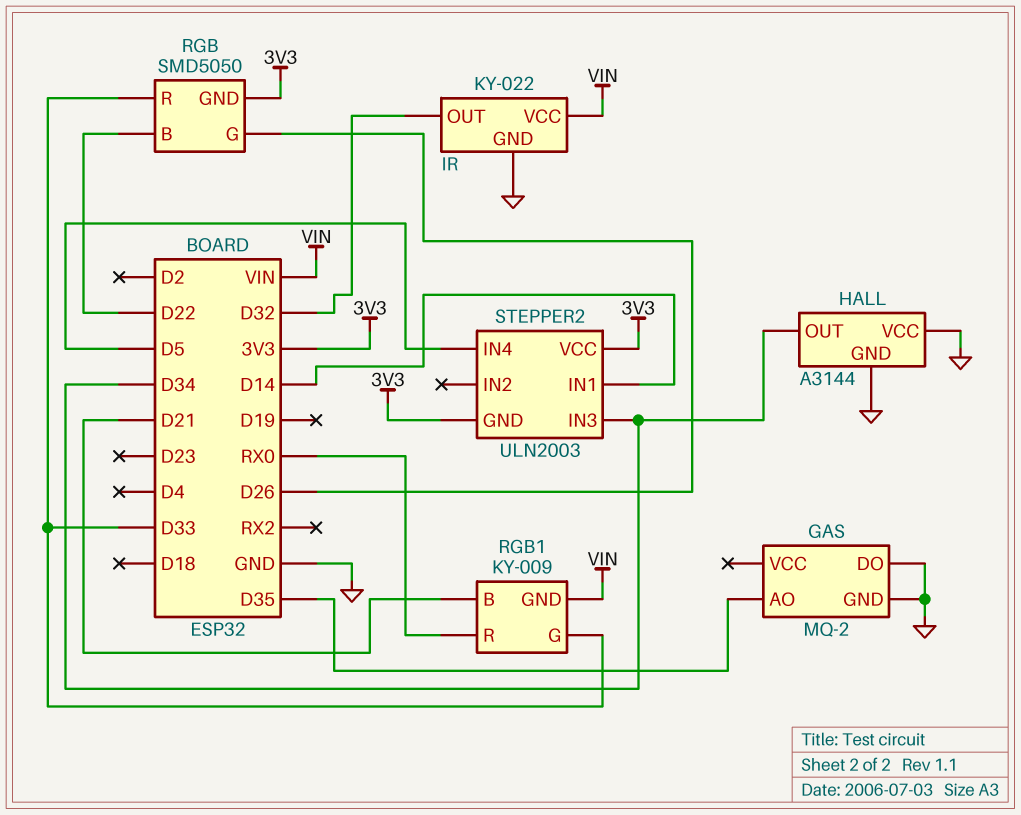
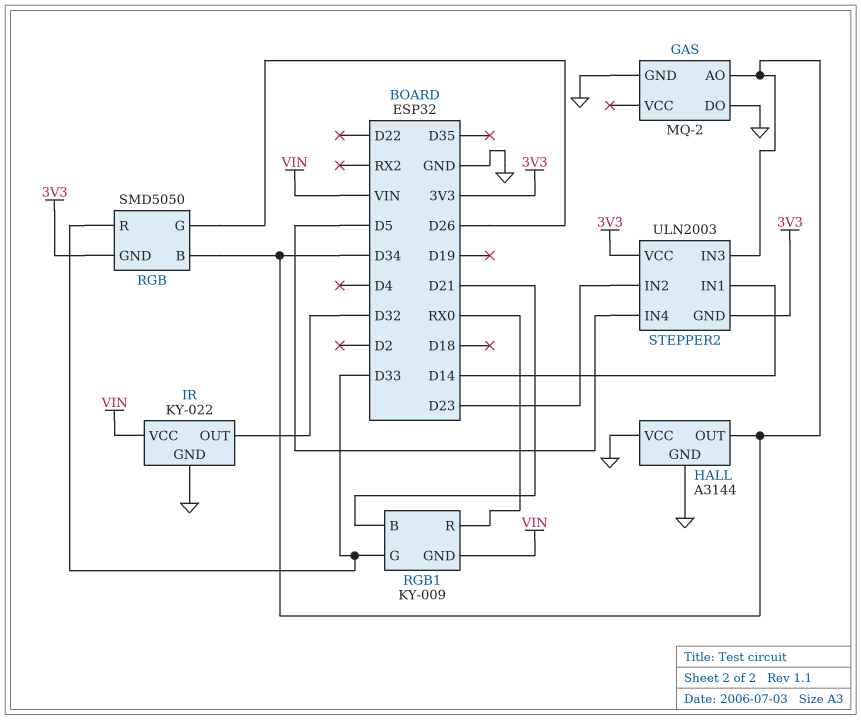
GAS pin AO: D35 -> D34
RGB pin B: D22 -> D34
STEPPER2 pin IN2: none -> D23

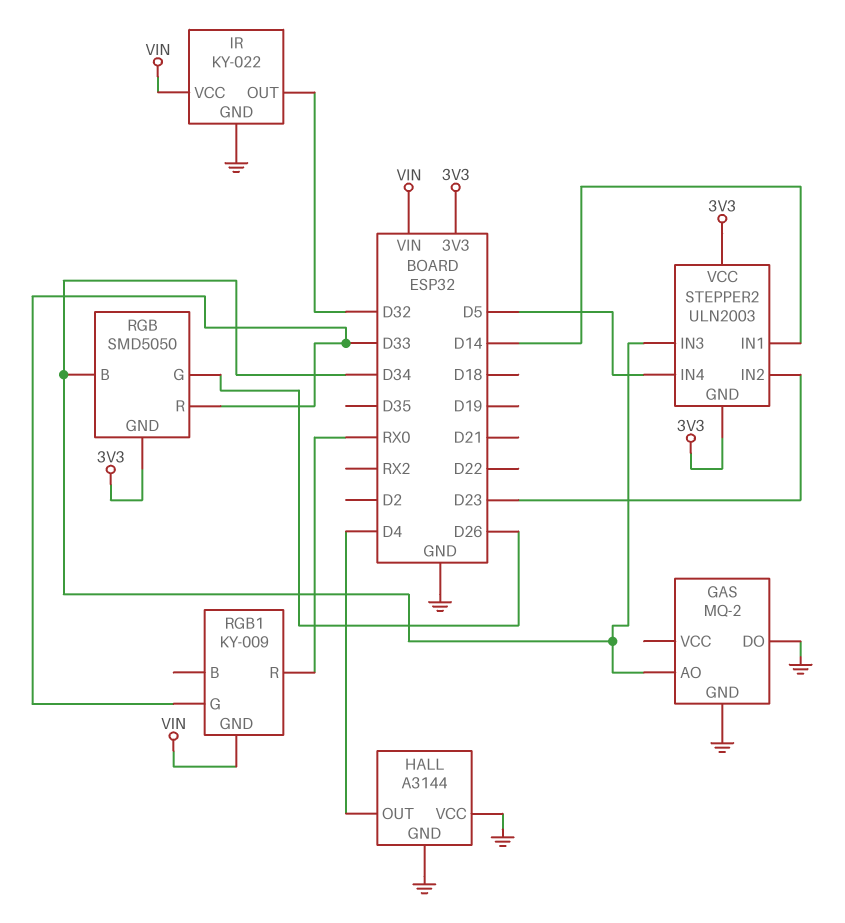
HALL pin OUT: D34 -> D4
RGB1 pin B: D21 -> none

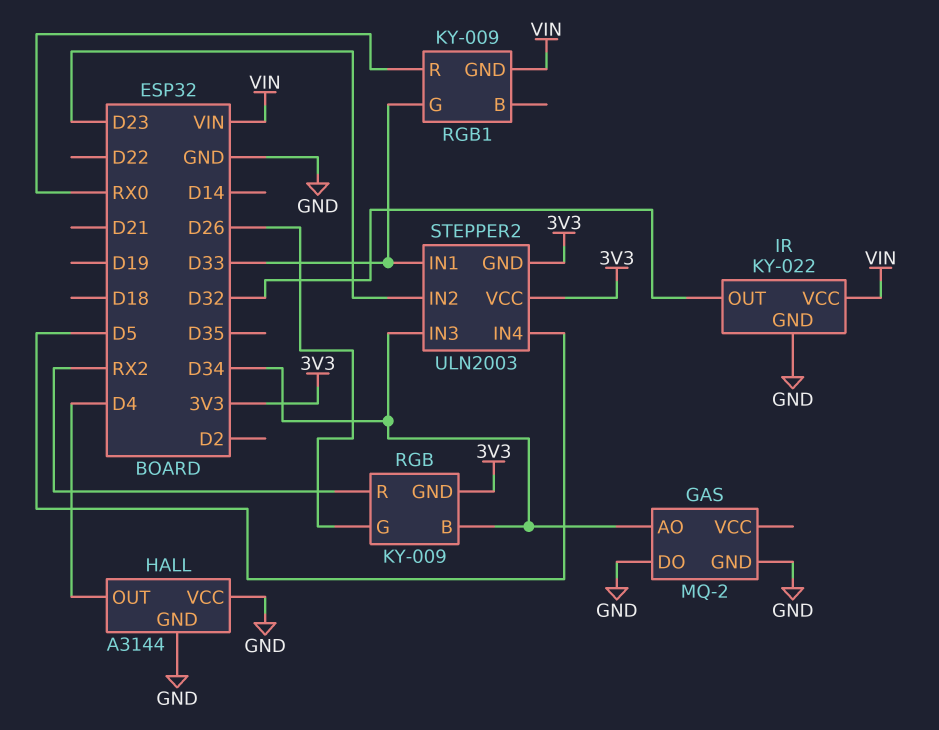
RGB: SMD5050 -> KY-009
RGB pin R: D33 -> RX2
STEPPER2 pin IN1: D14 -> D33

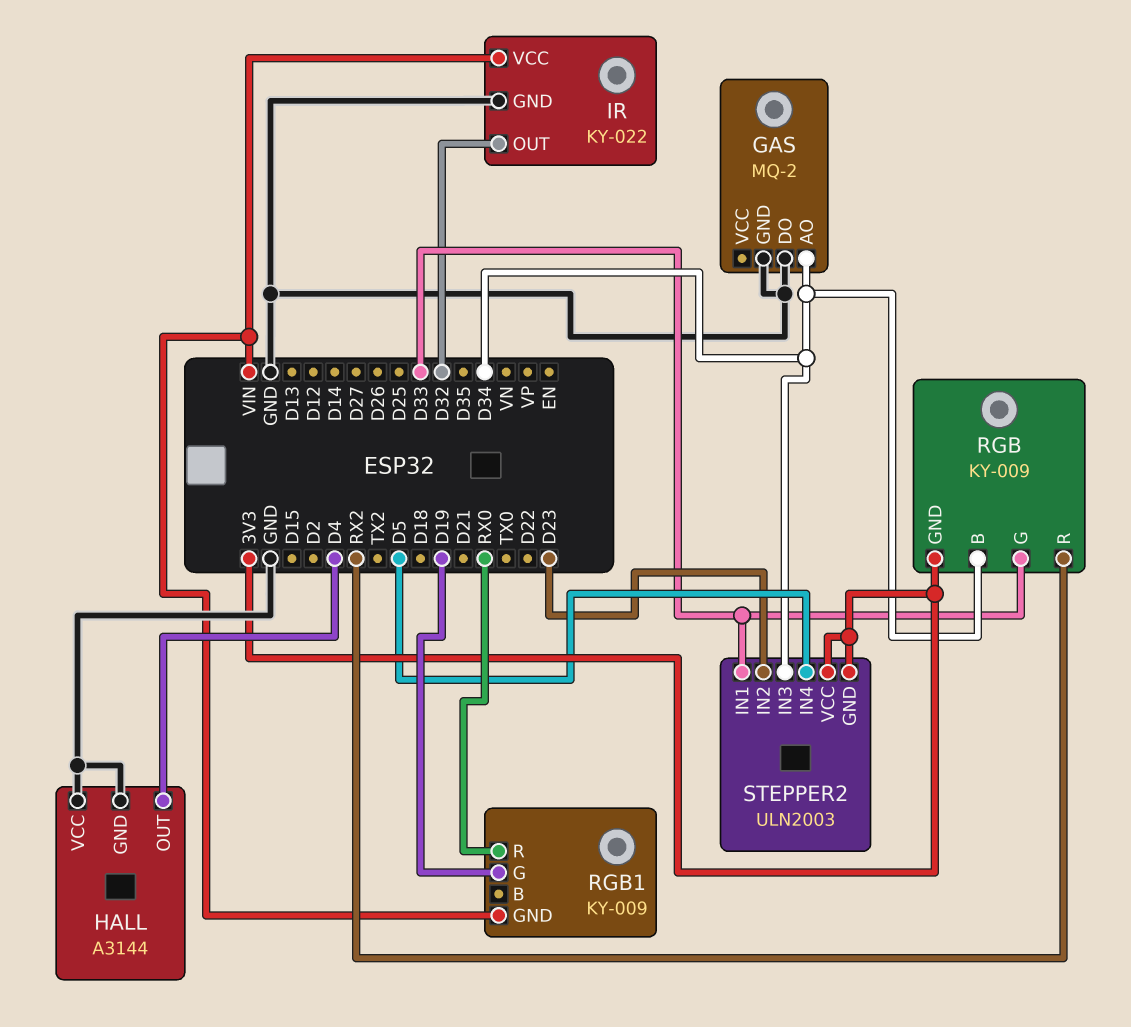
RGB pin G: D26 -> D33
RGB1 pin G: D33 -> D19

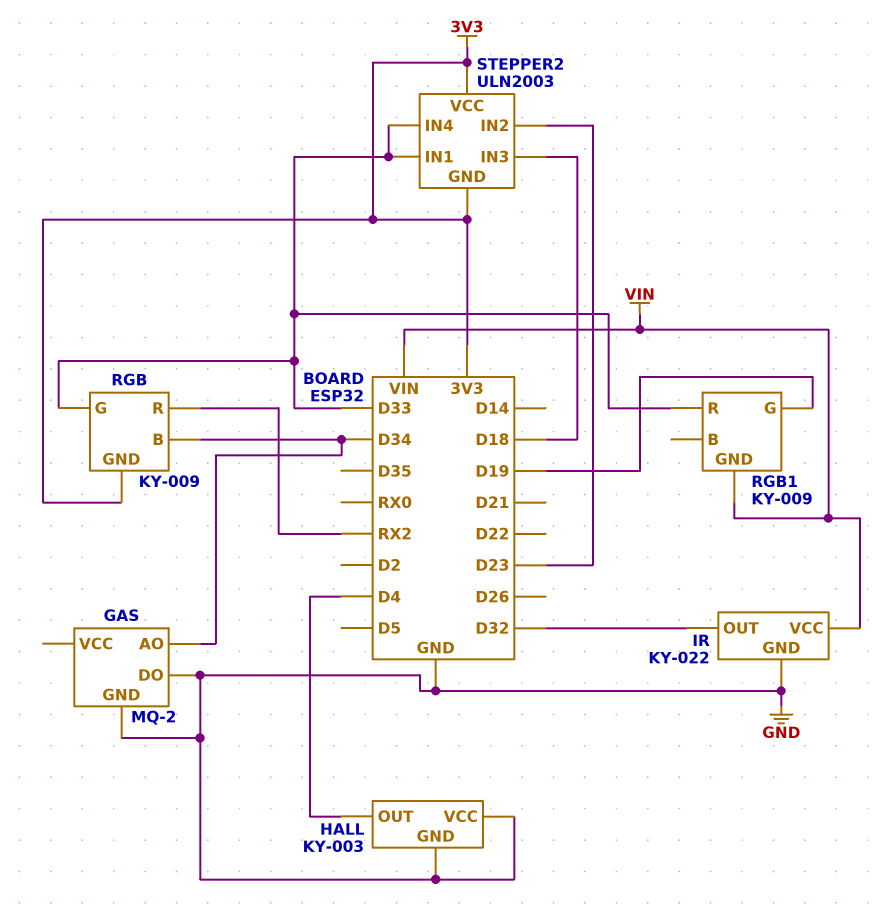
HALL: A3144 -> KY-003
RGB1 pin R: RX0 -> D33
STEPPER2 pin IN3: D34 -> D18
STEPPER2 pin IN4: D5 -> D33

